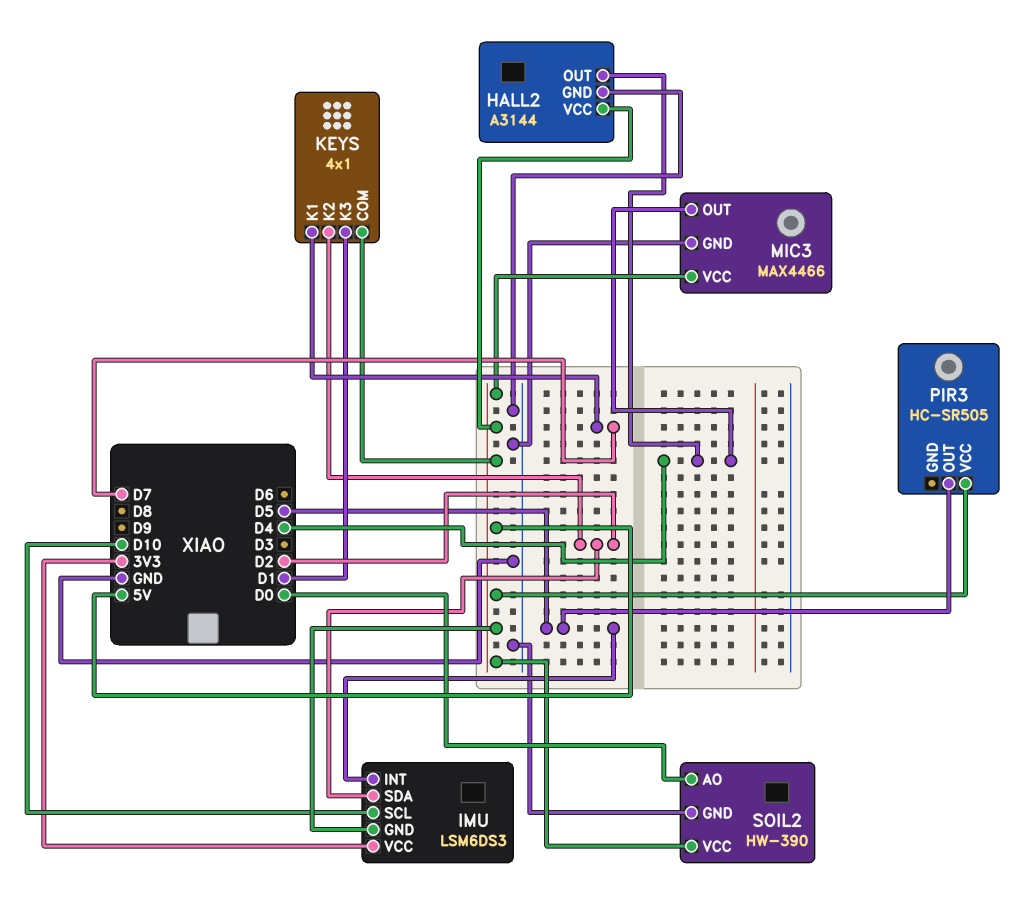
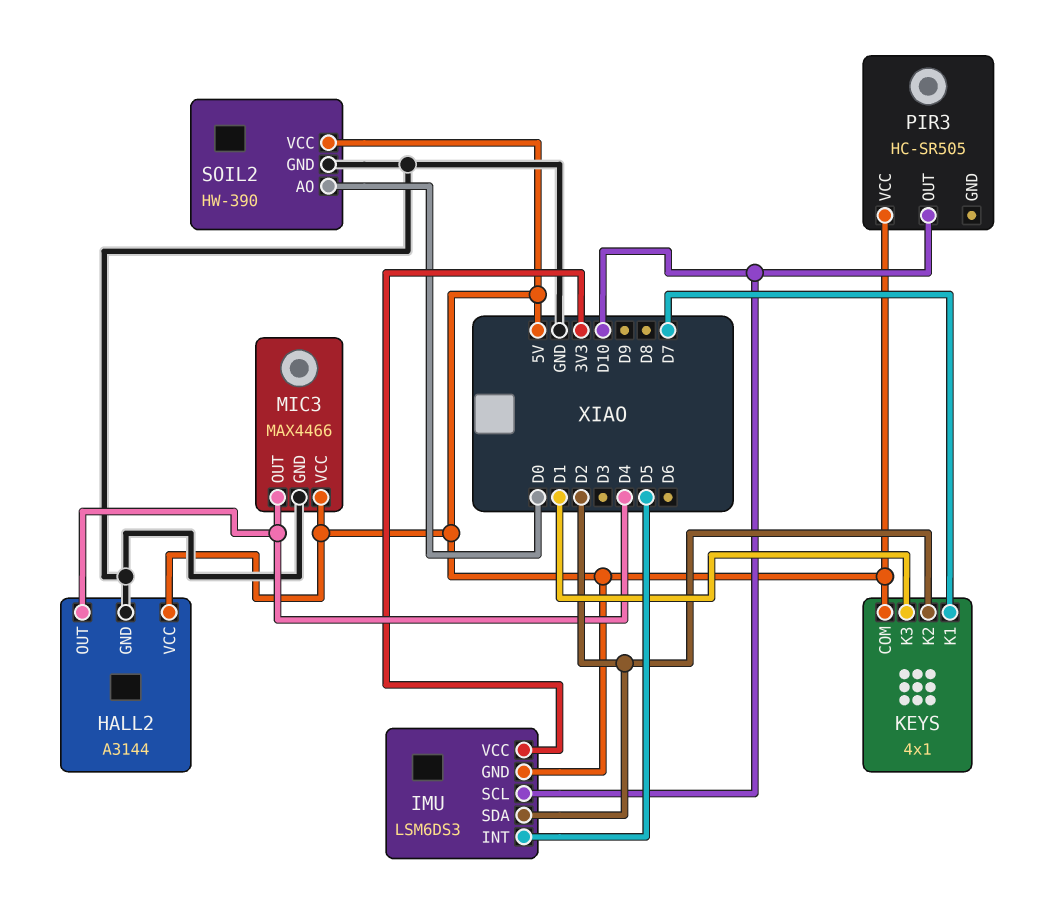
PIR3 pin OUT: D5 -> D10

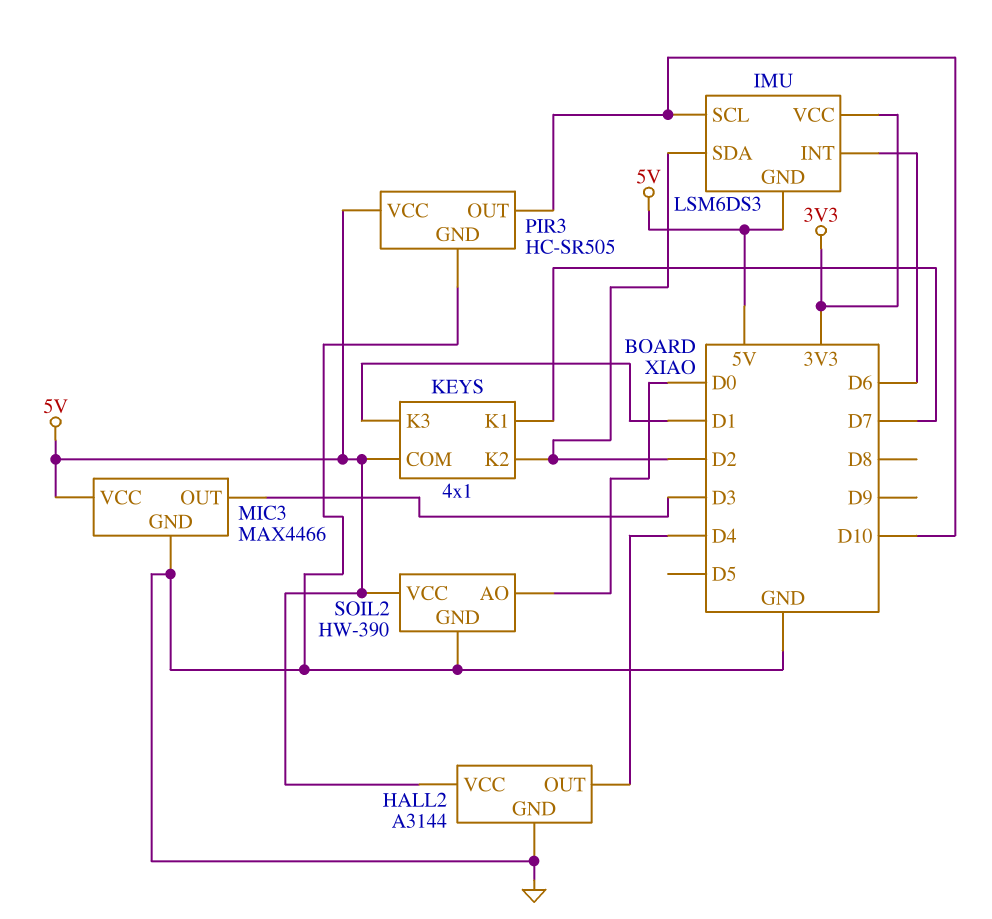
IMU pin INT: D5 -> D6
MIC3 pin OUT: D4 -> D3
PIR3 pin GND: none -> GND

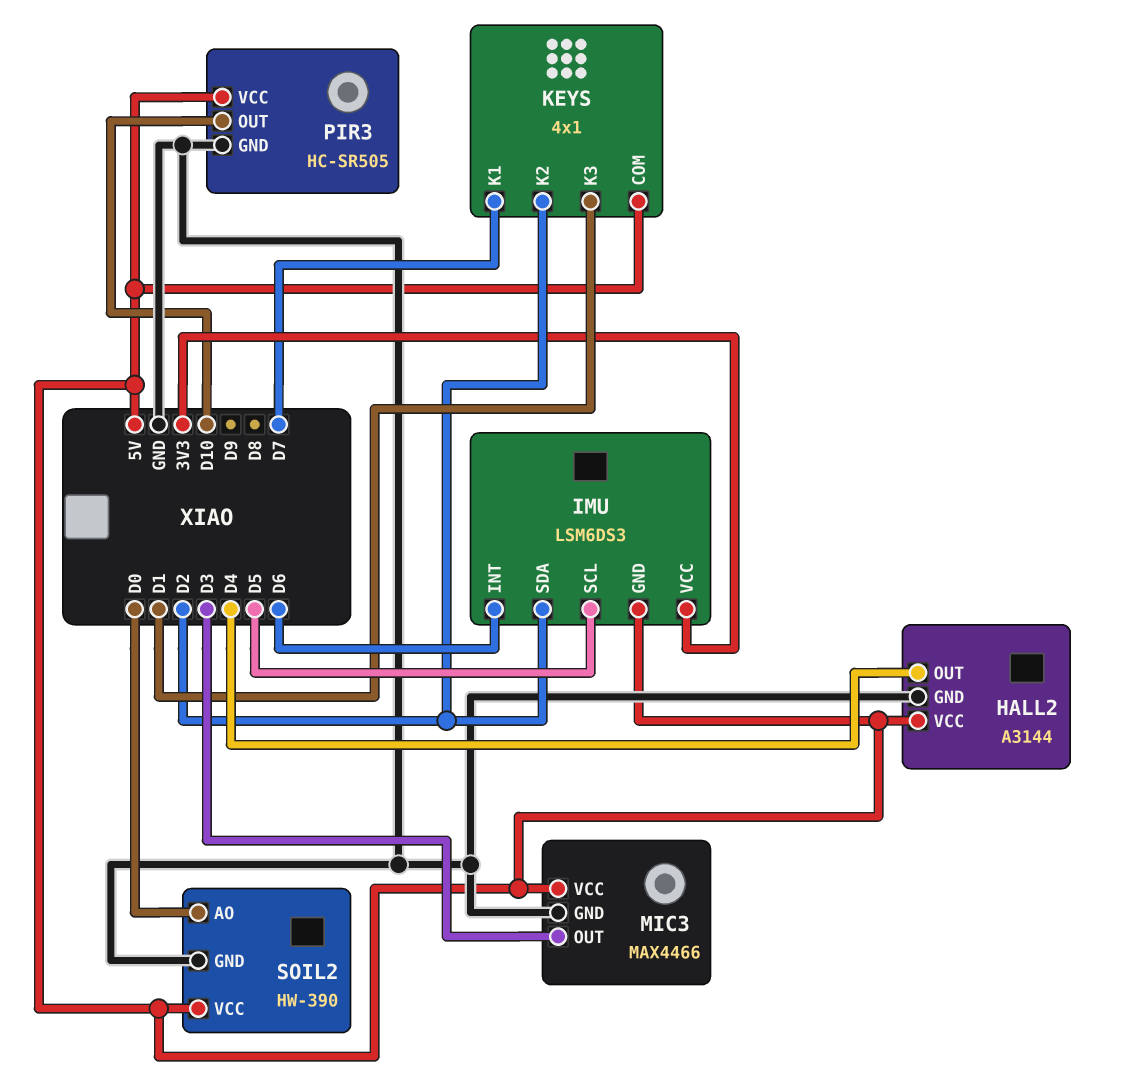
IMU pin SCL: D10 -> D5

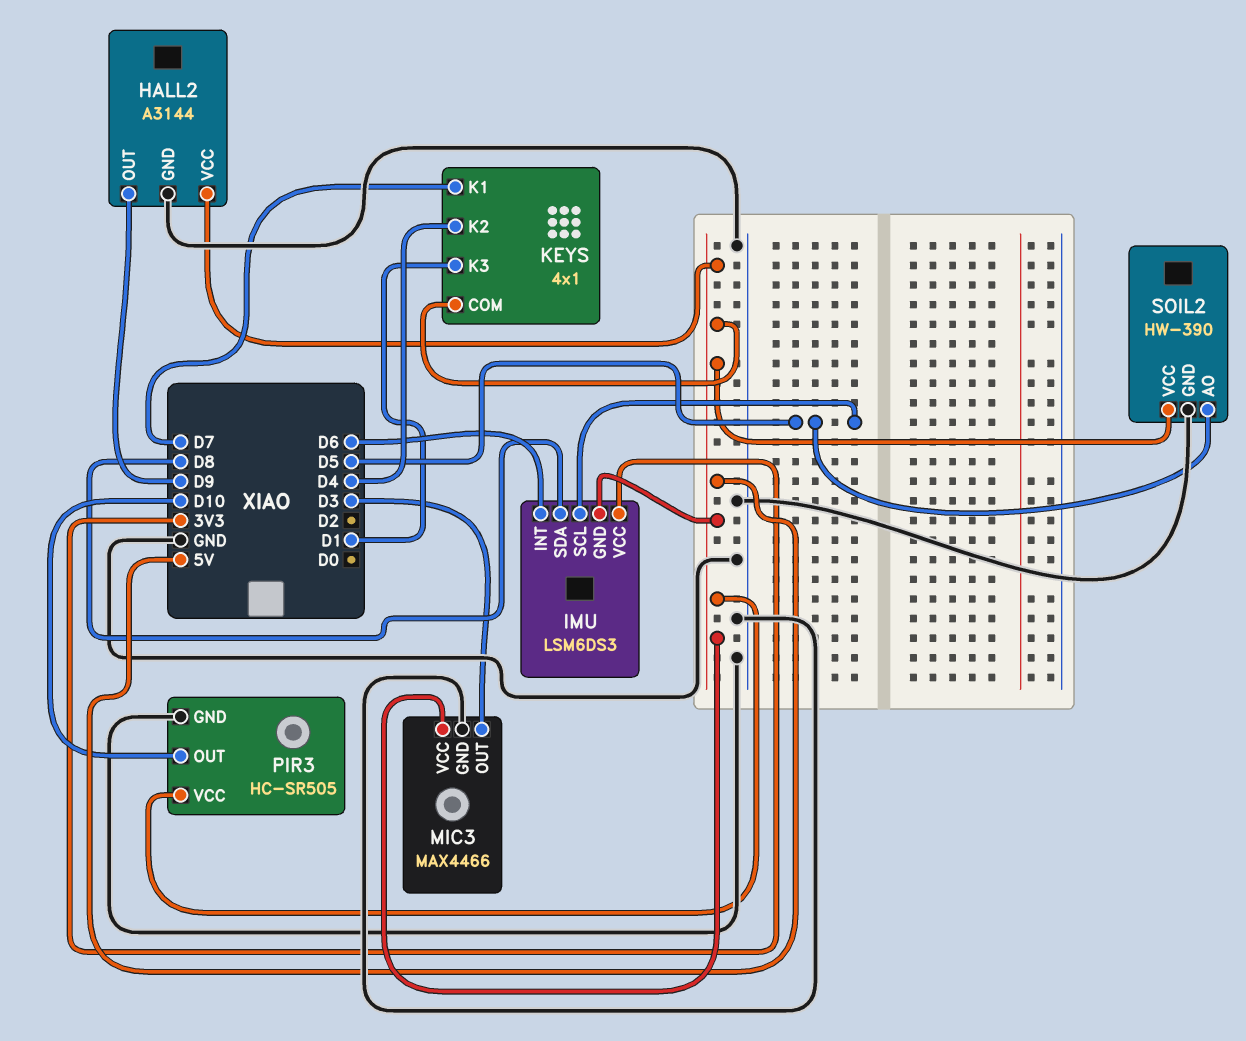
HALL2 pin OUT: D4 -> D9
IMU pin SDA: D2 -> D8
KEYS pin K2: D2 -> D4
SOIL2 pin AO: D0 -> D5

